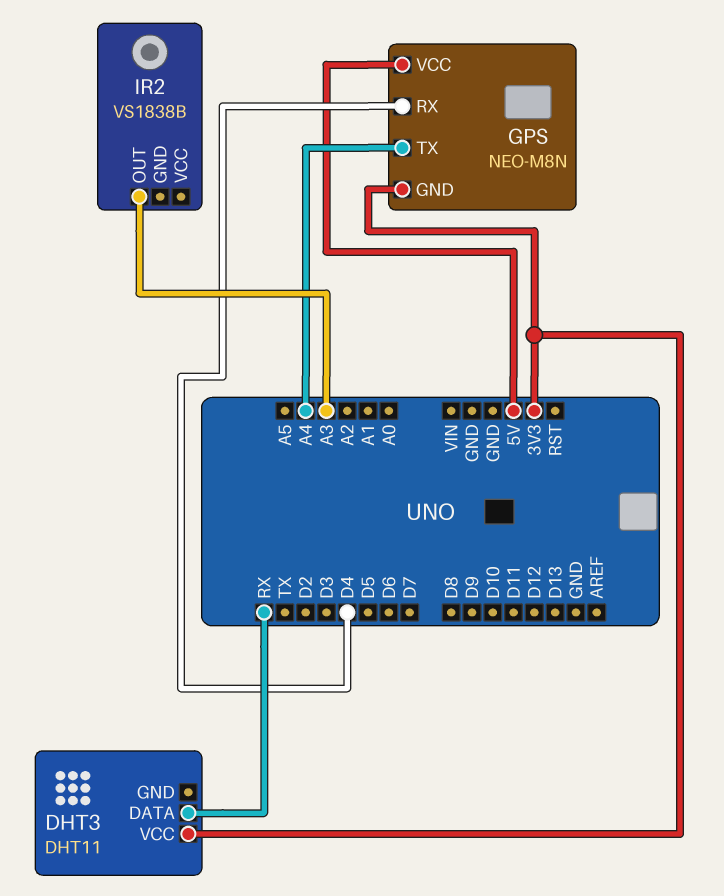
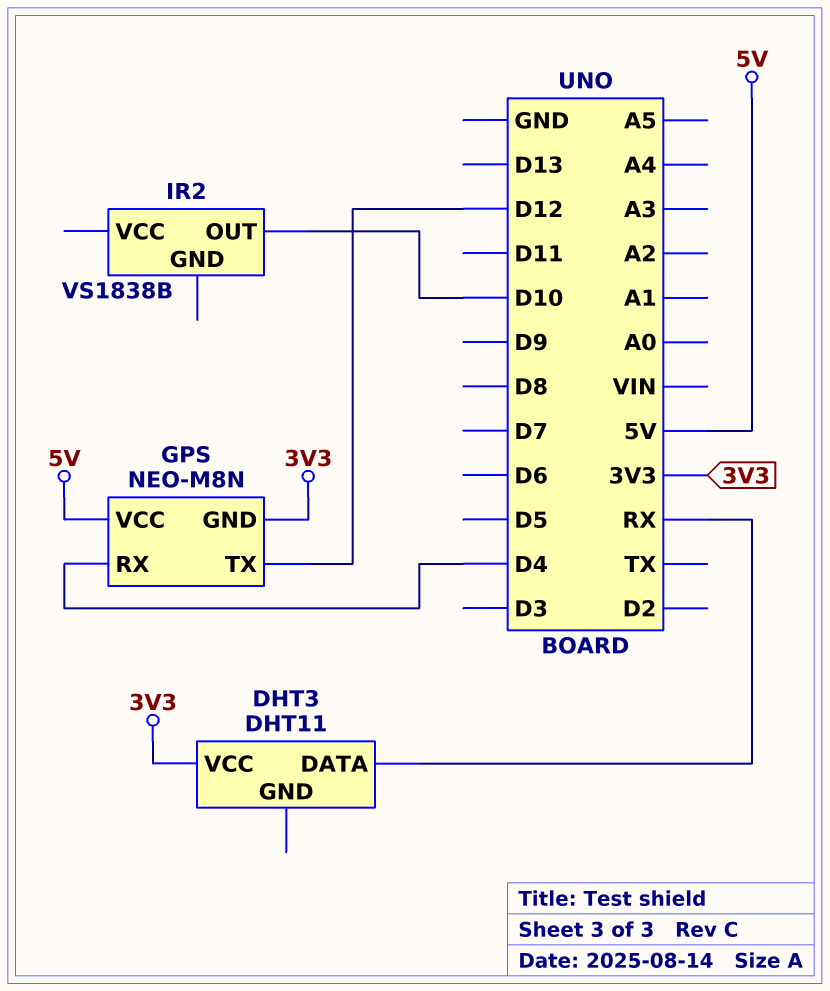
GPS pin TX: A4 -> D12
IR2 pin OUT: A3 -> D10

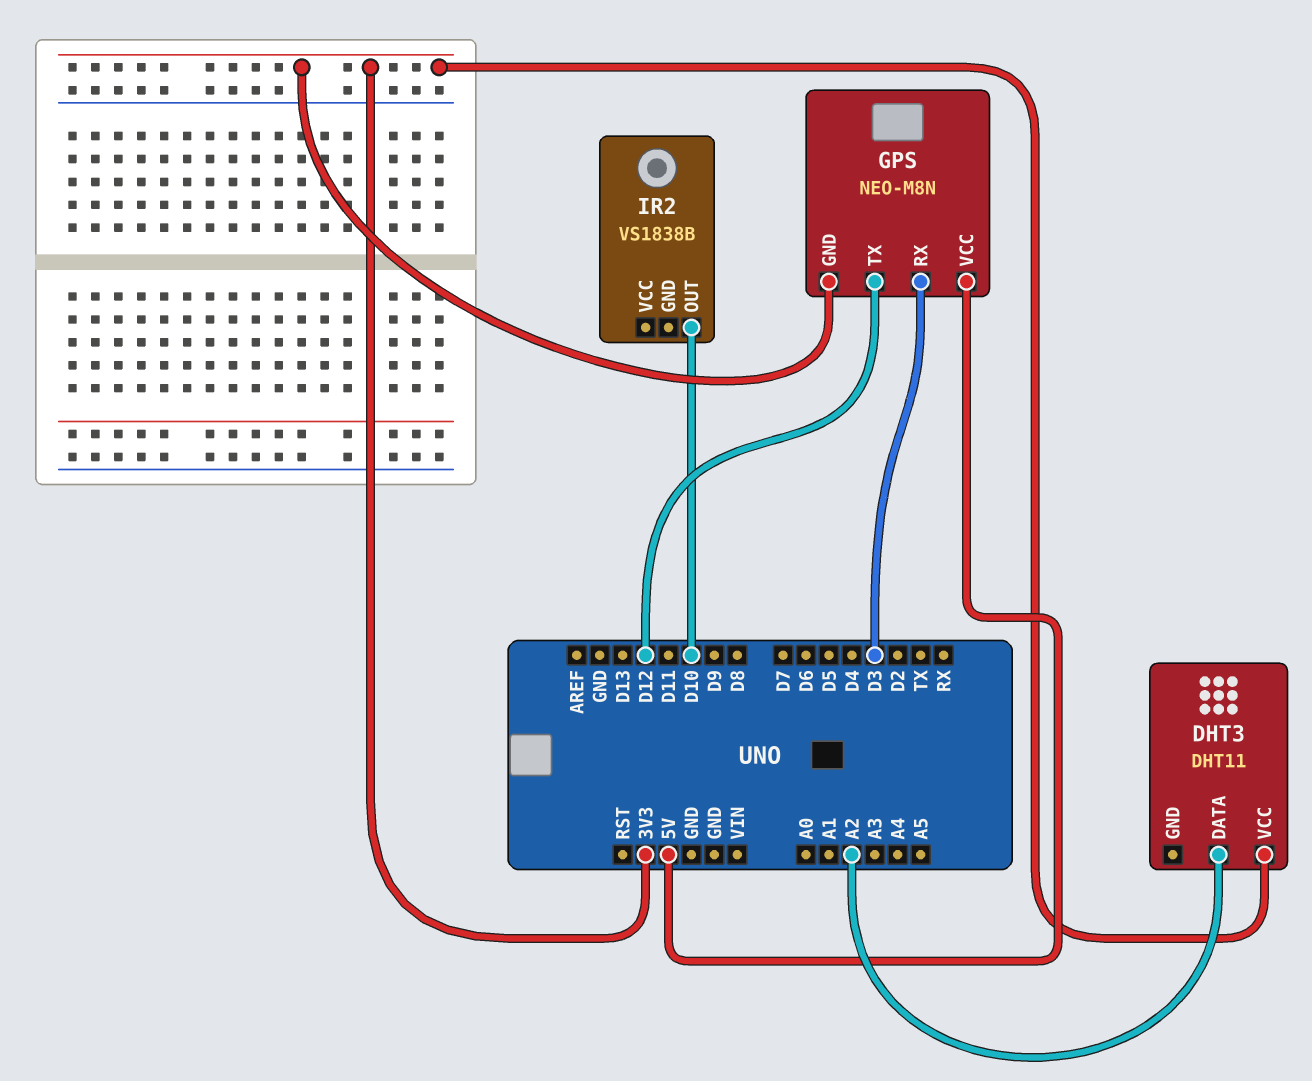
DHT3 pin DATA: RX -> A2
GPS pin RX: D4 -> D3

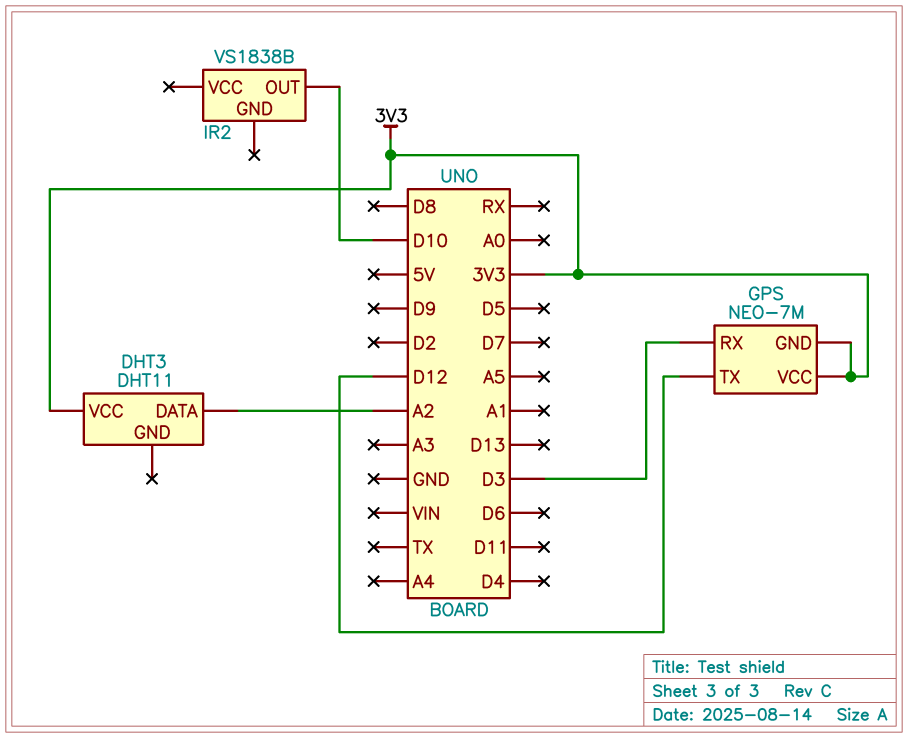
GPS: NEO-M8N -> NEO-7M
GPS pin VCC: 5V -> 3V3

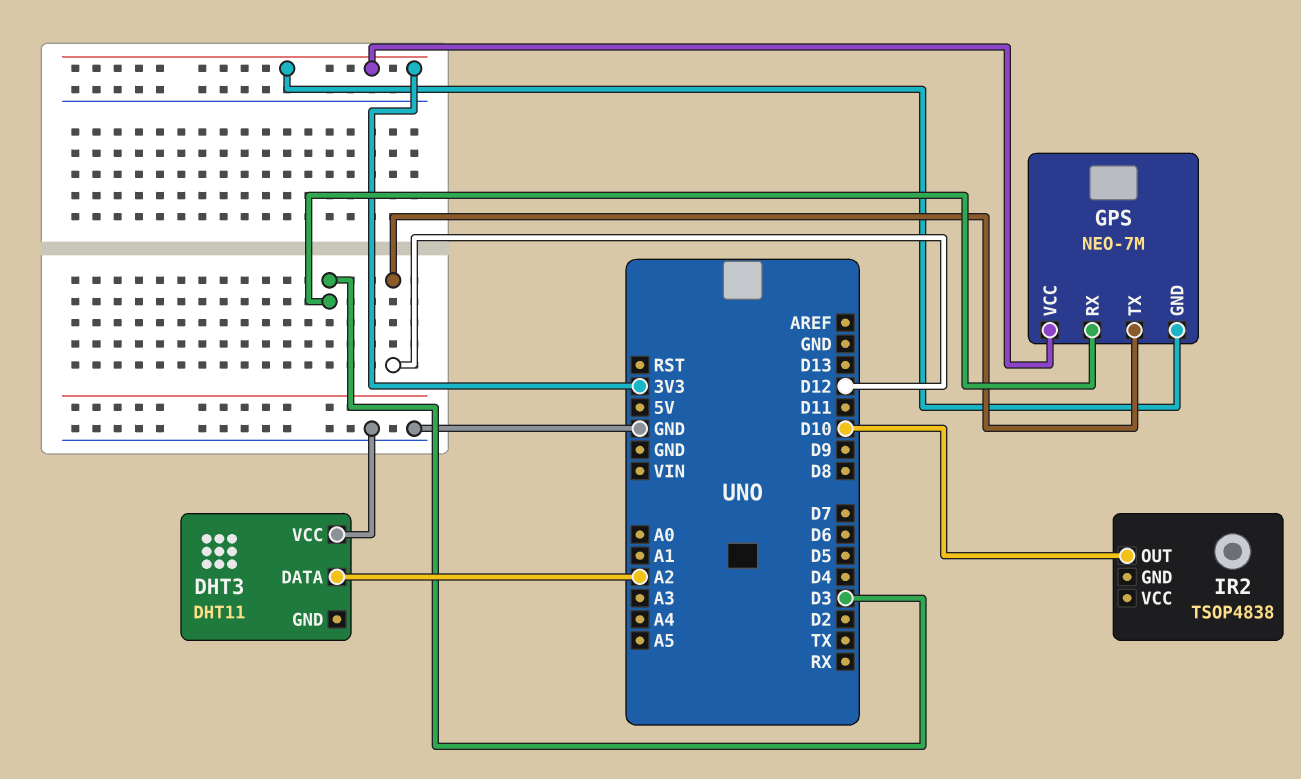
DHT3 pin VCC: 3V3 -> GND
IR2: VS1838B -> TSOP4838

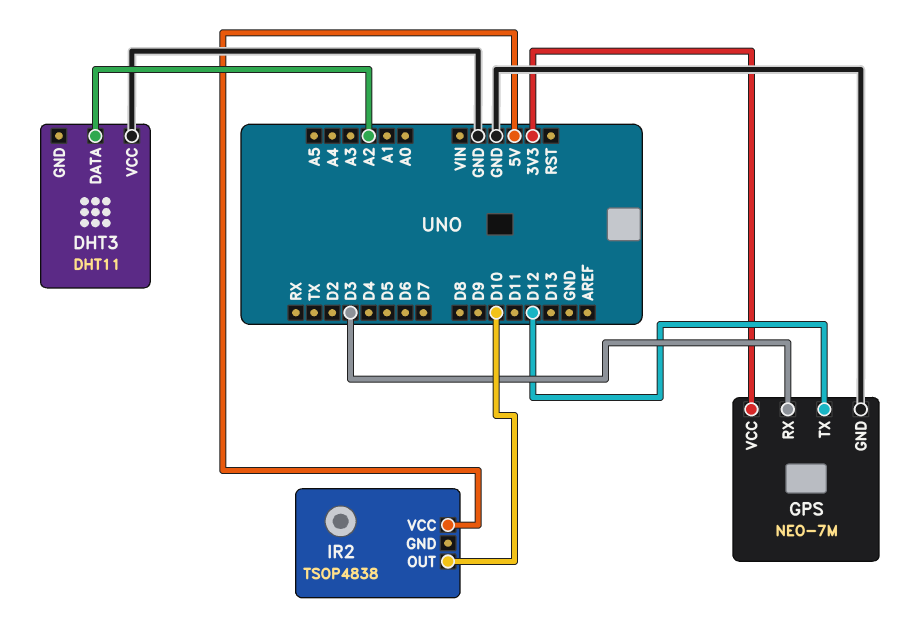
GPS pin GND: 3V3 -> GND
IR2 pin VCC: none -> 5V

